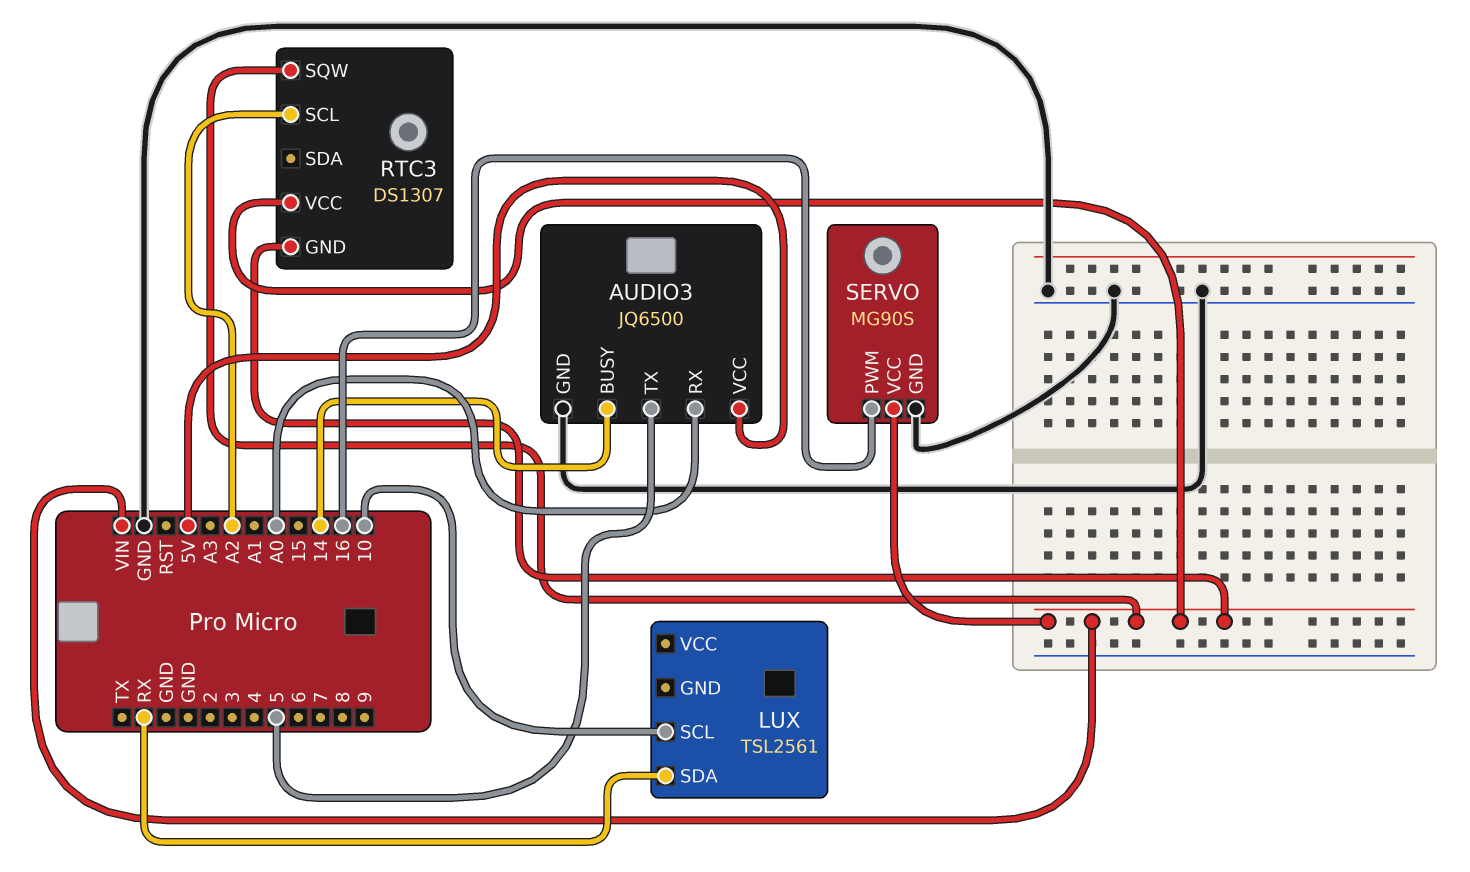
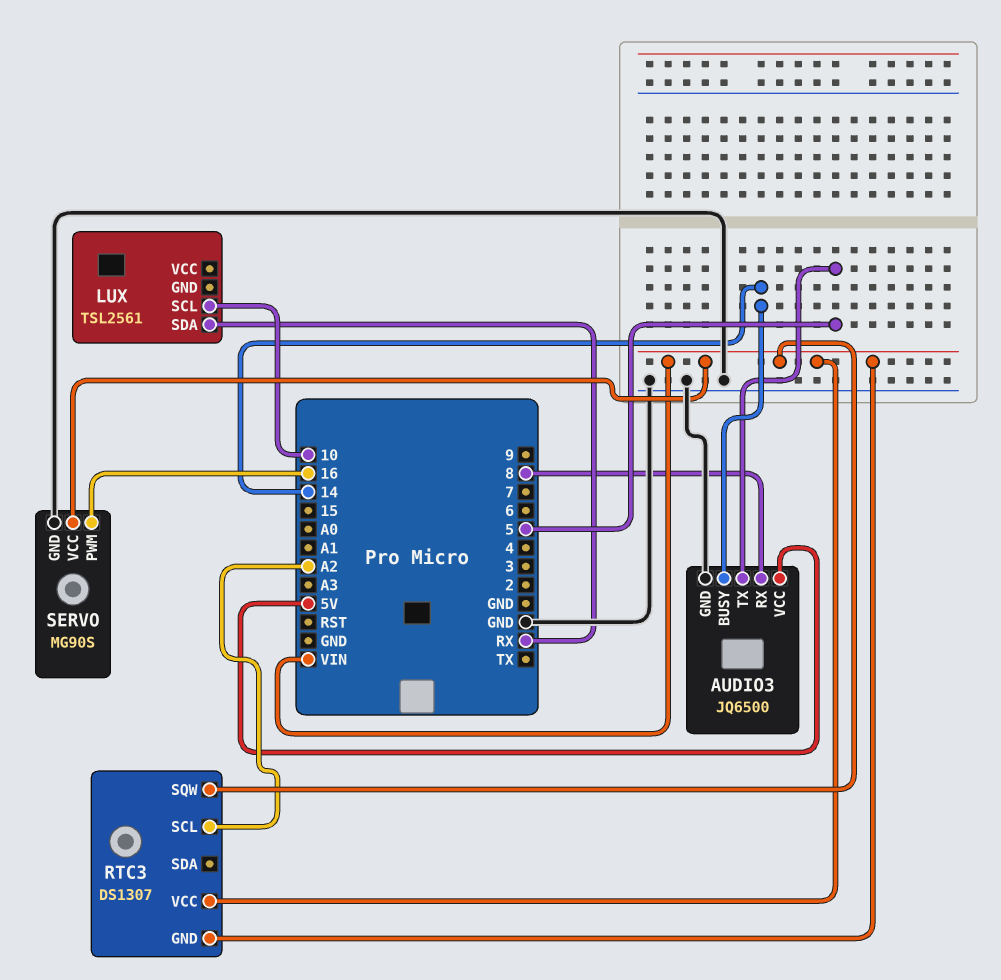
AUDIO3 pin RX: A0 -> 8

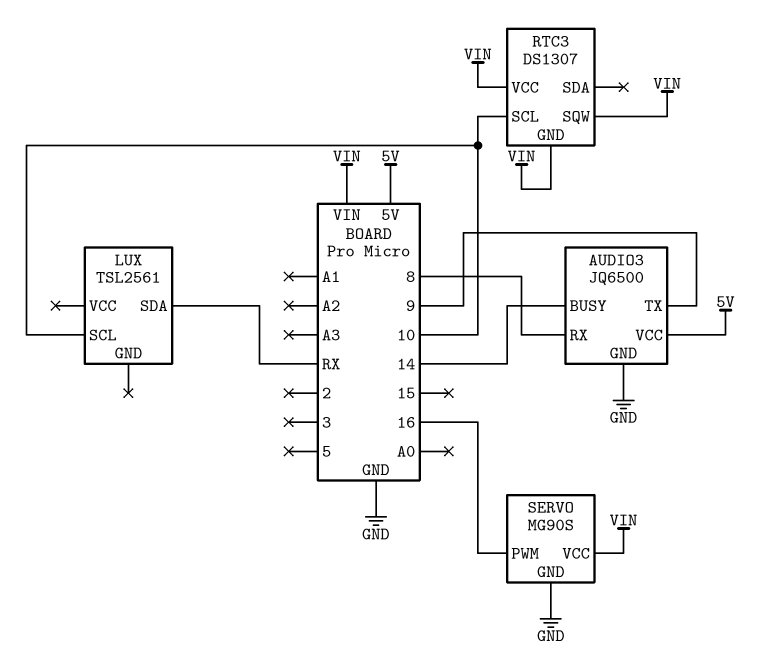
AUDIO3 pin TX: 5 -> 9
RTC3 pin SCL: A2 -> 10

